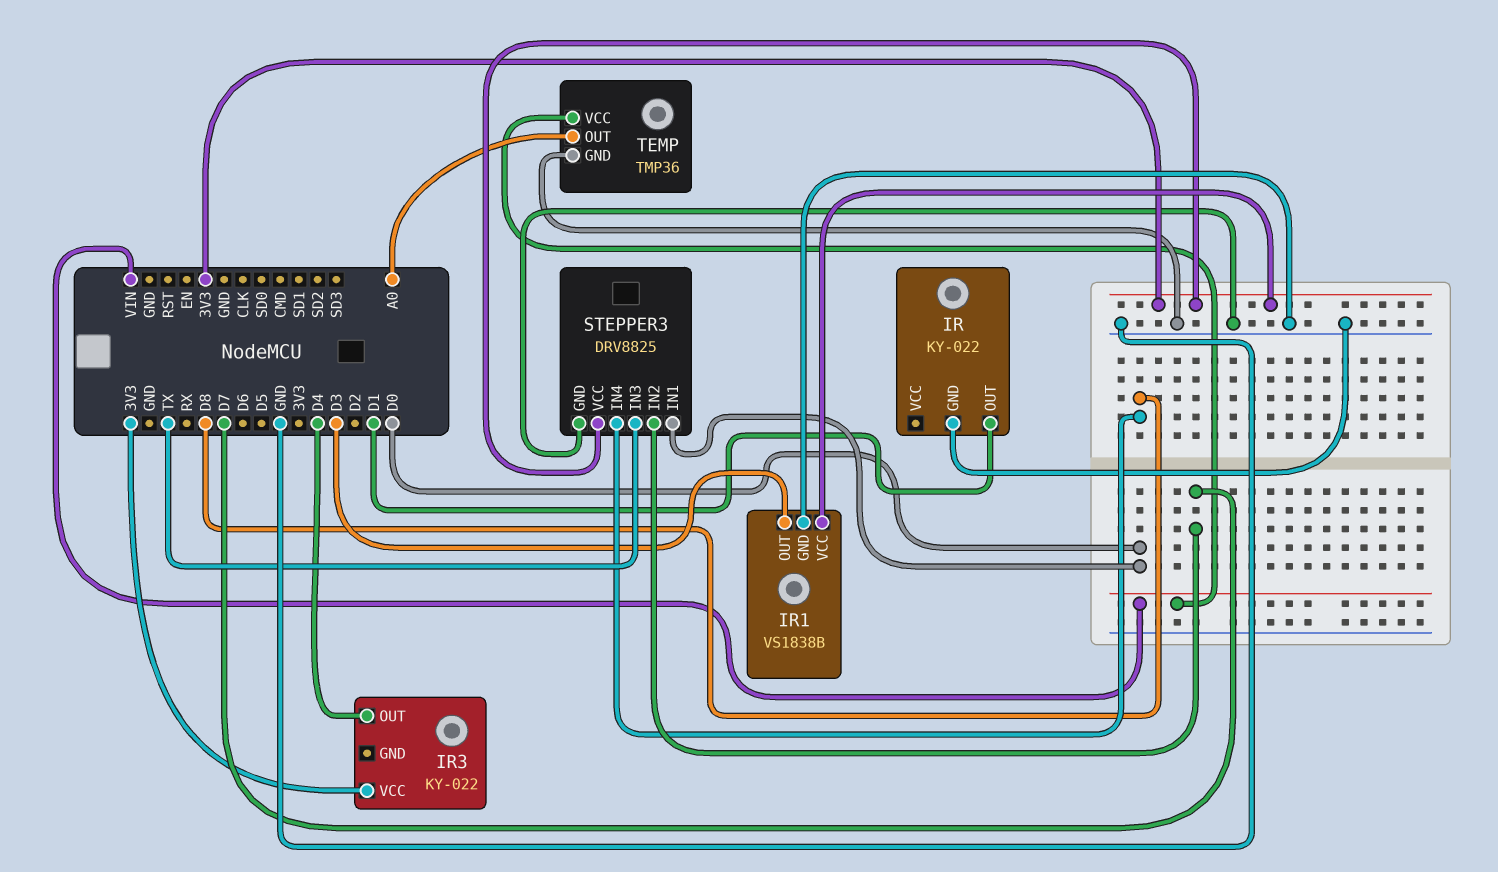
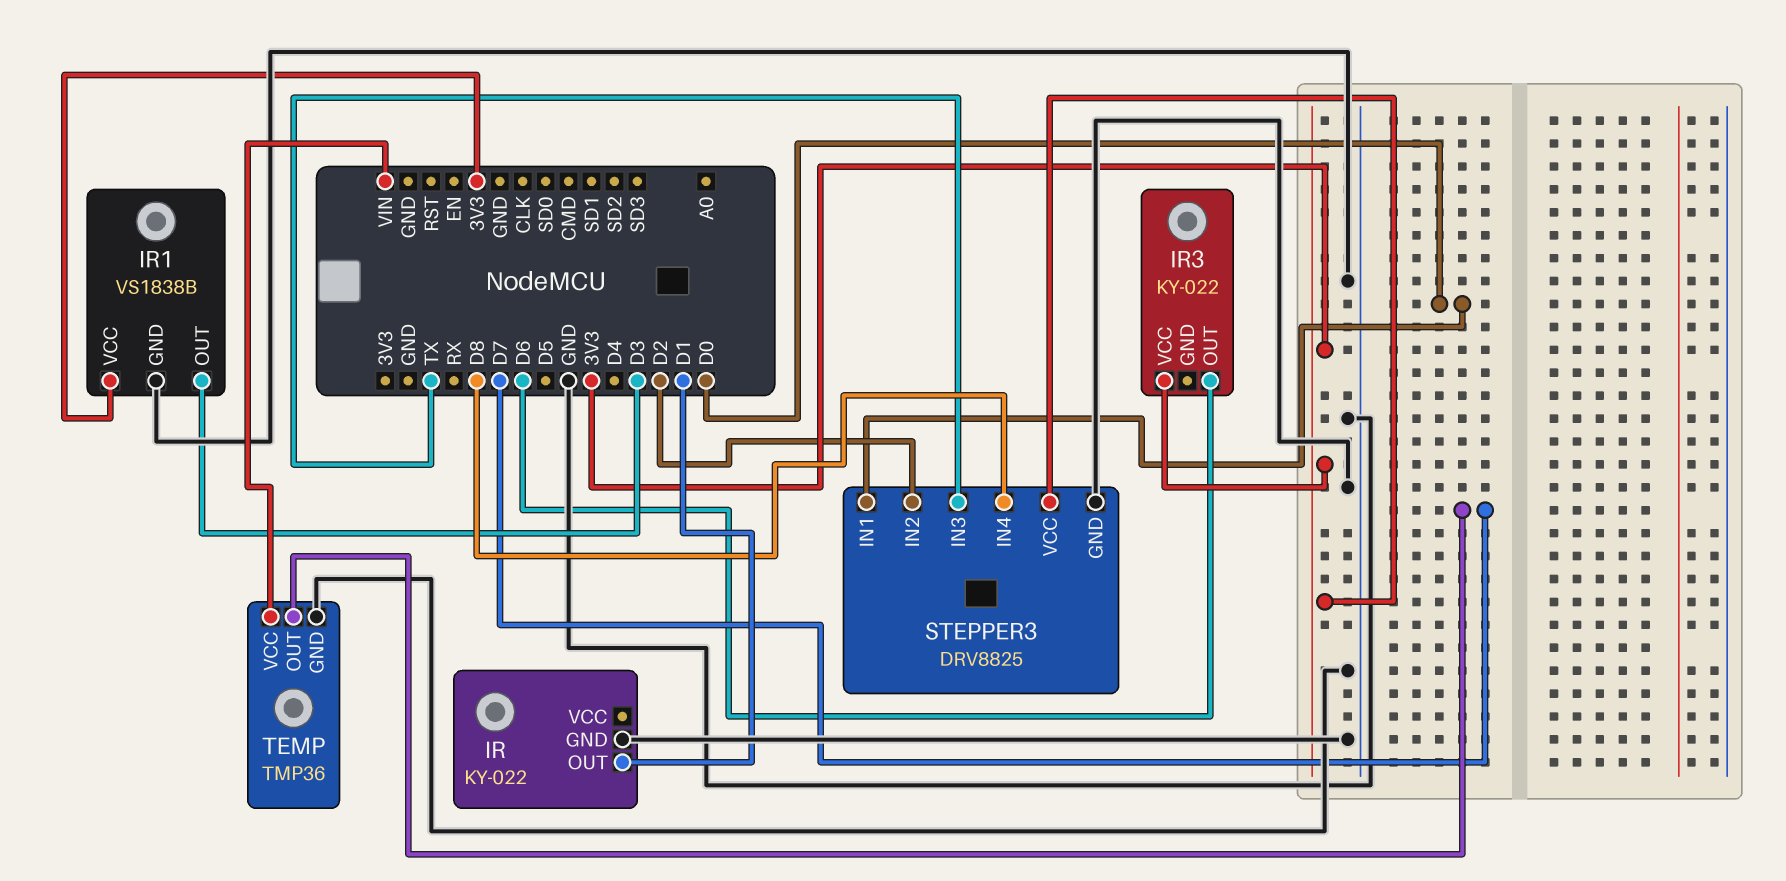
IR3 pin OUT: D4 -> D6
STEPPER3 pin IN2: D7 -> D2
TEMP pin OUT: A0 -> D7

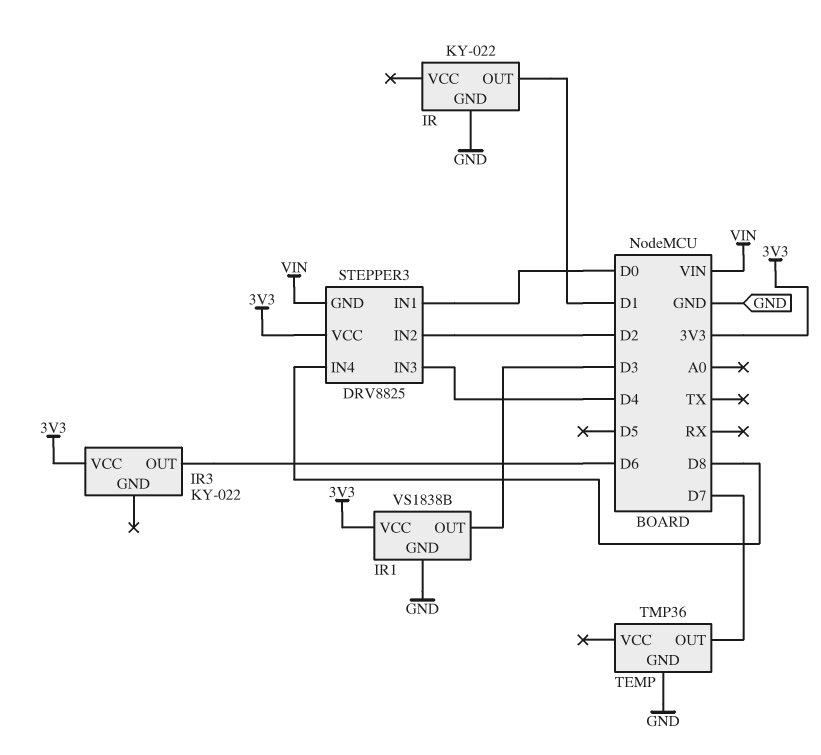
STEPPER3 pin GND: GND -> VIN
STEPPER3 pin IN3: TX -> D4
TEMP pin VCC: VIN -> none

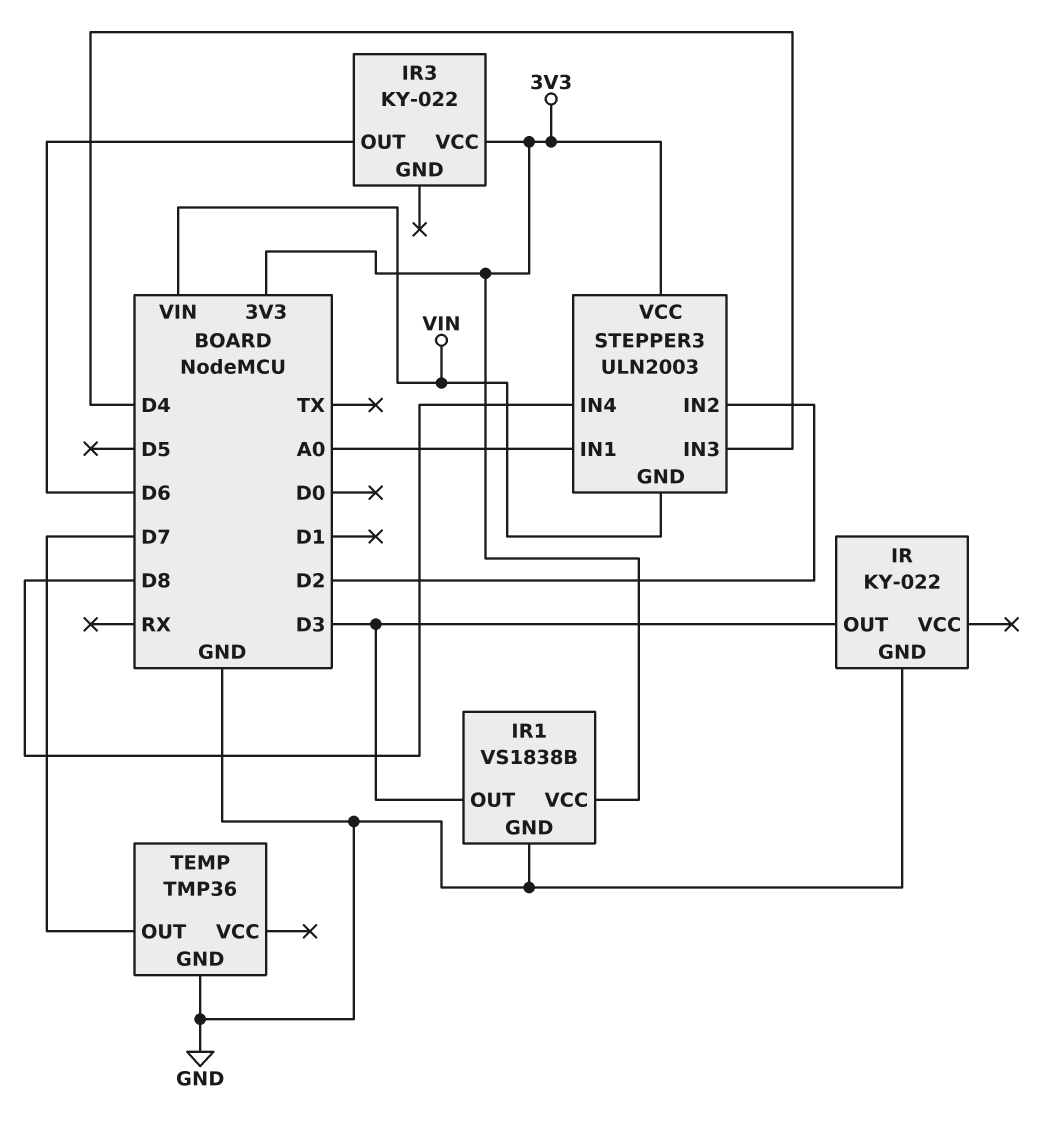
IR pin OUT: D1 -> D3
STEPPER3: DRV8825 -> ULN2003
STEPPER3 pin IN1: D0 -> A0

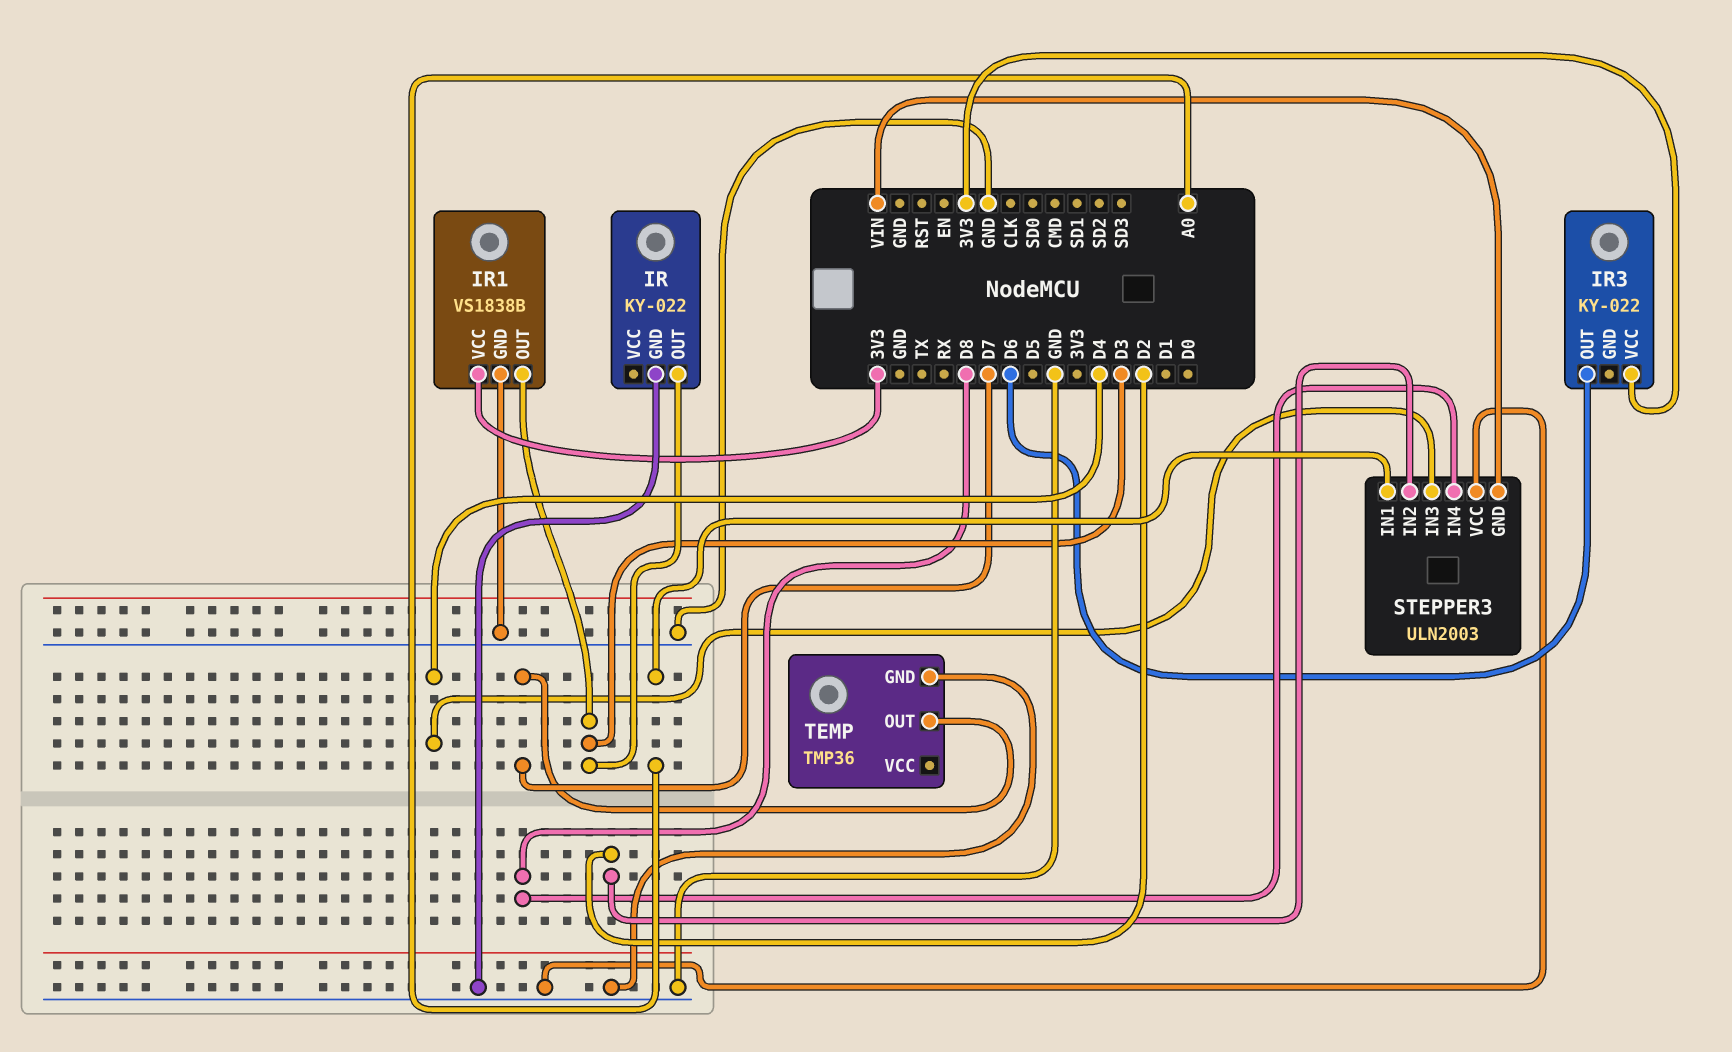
STEPPER3 pin VCC: 3V3 -> GND

